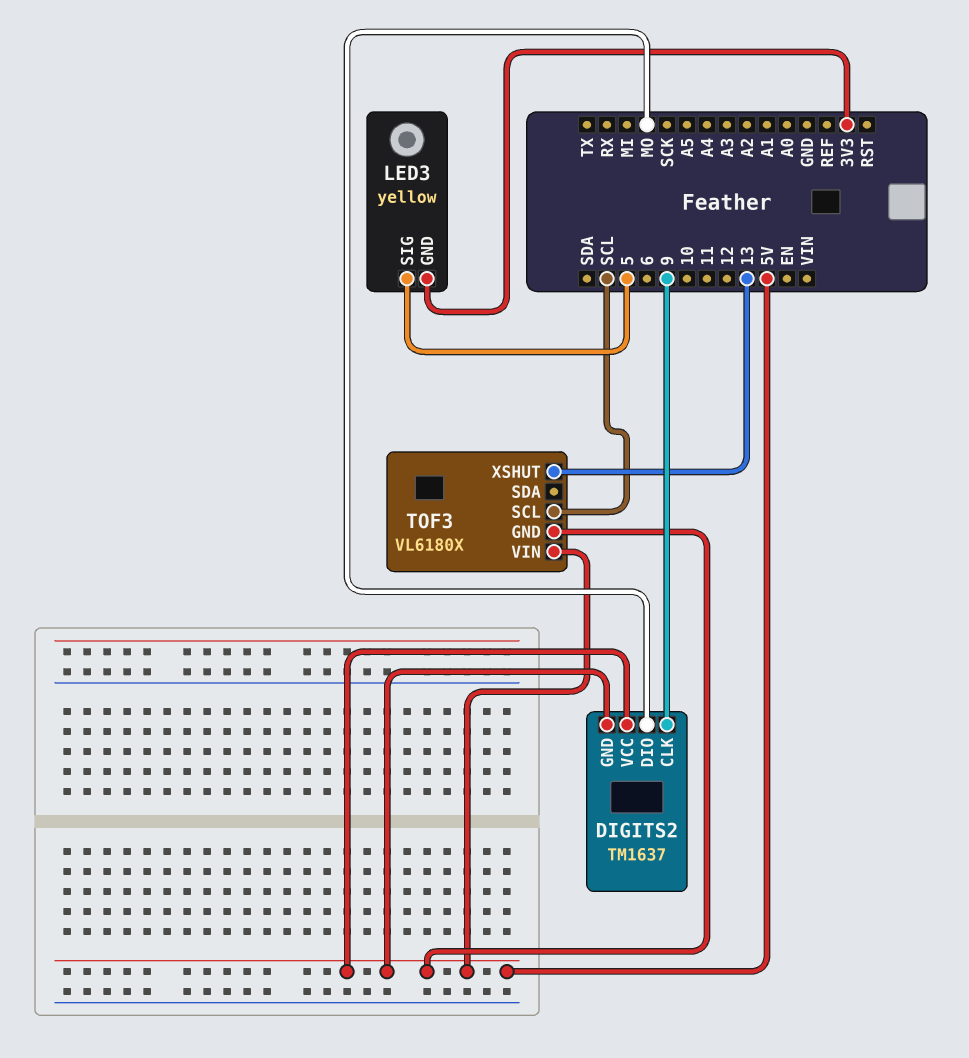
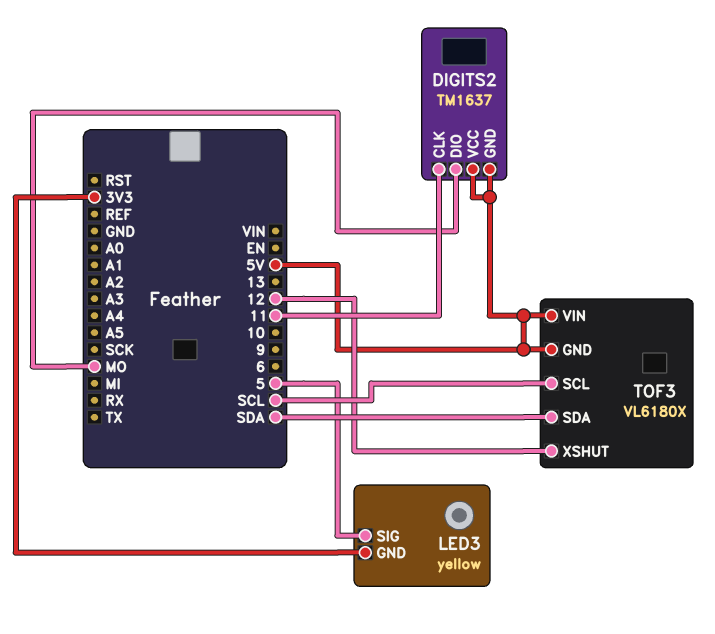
DIGITS2 pin CLK: 9 -> 11
TOF3 pin SDA: none -> SDA
TOF3 pin XSHUT: 13 -> 12

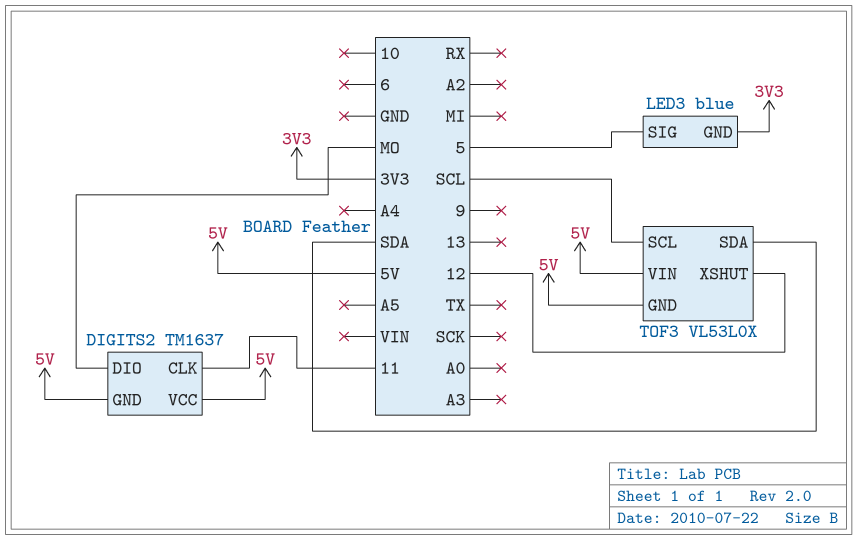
LED3: yellow -> blue
TOF3: VL6180X -> VL53L0X

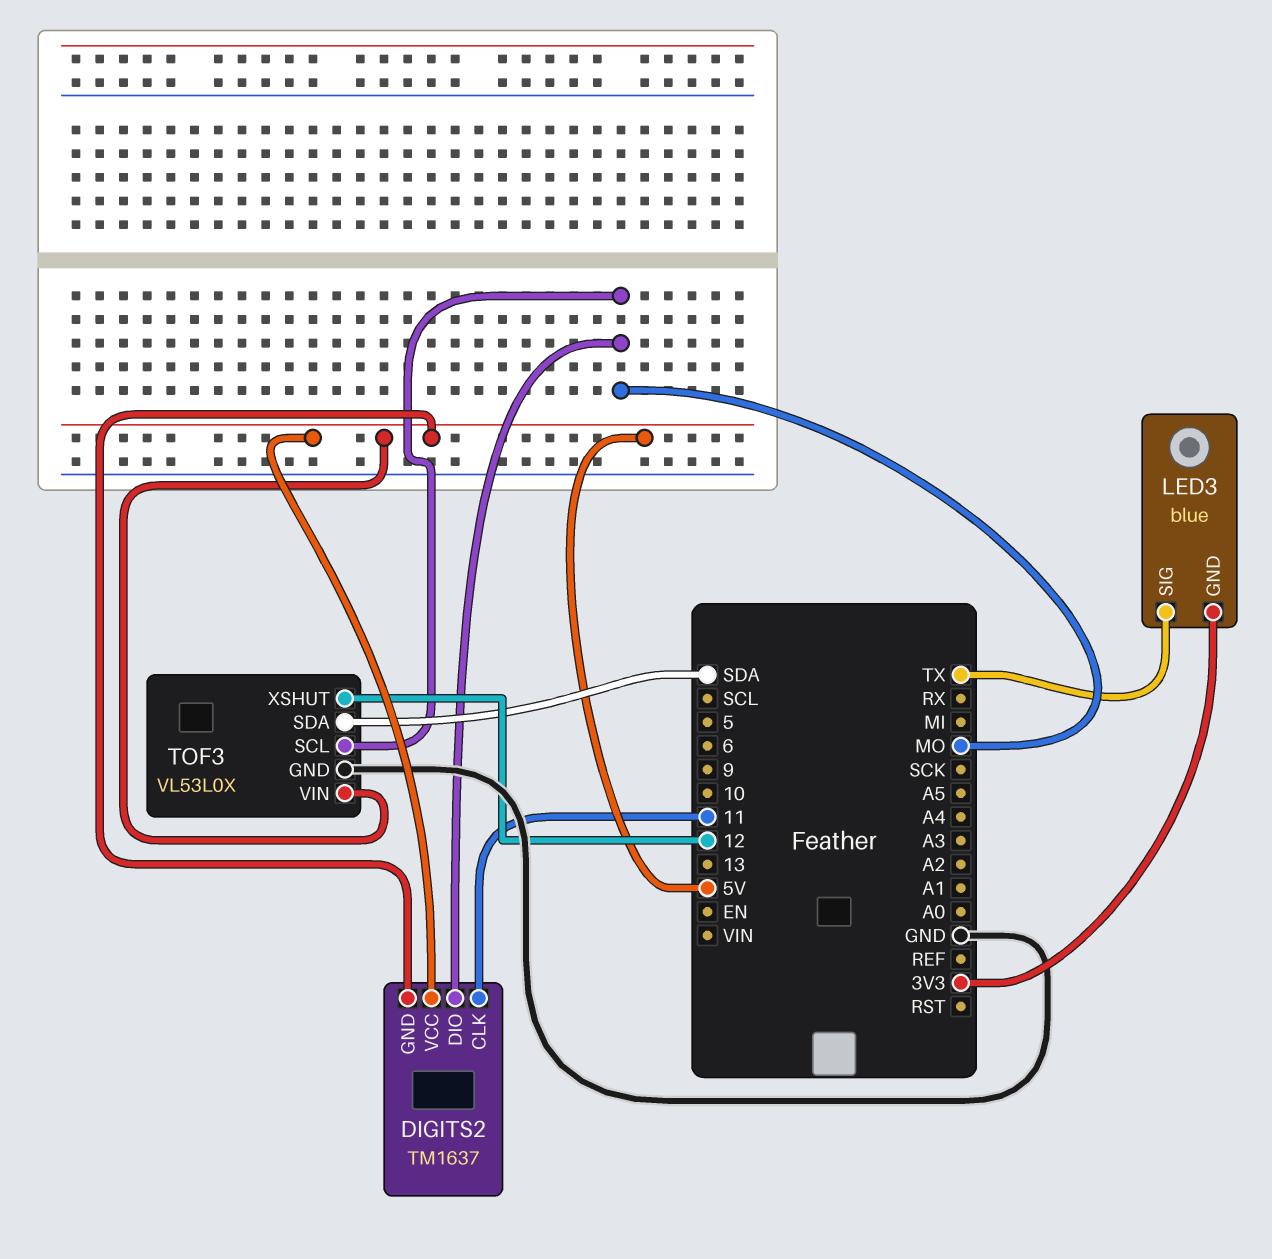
LED3 pin SIG: 5 -> TX
TOF3 pin GND: 5V -> GND
TOF3 pin SCL: SCL -> MO

